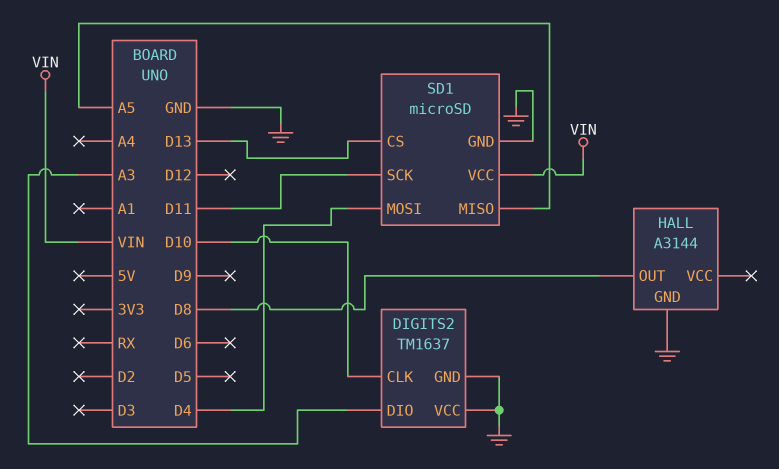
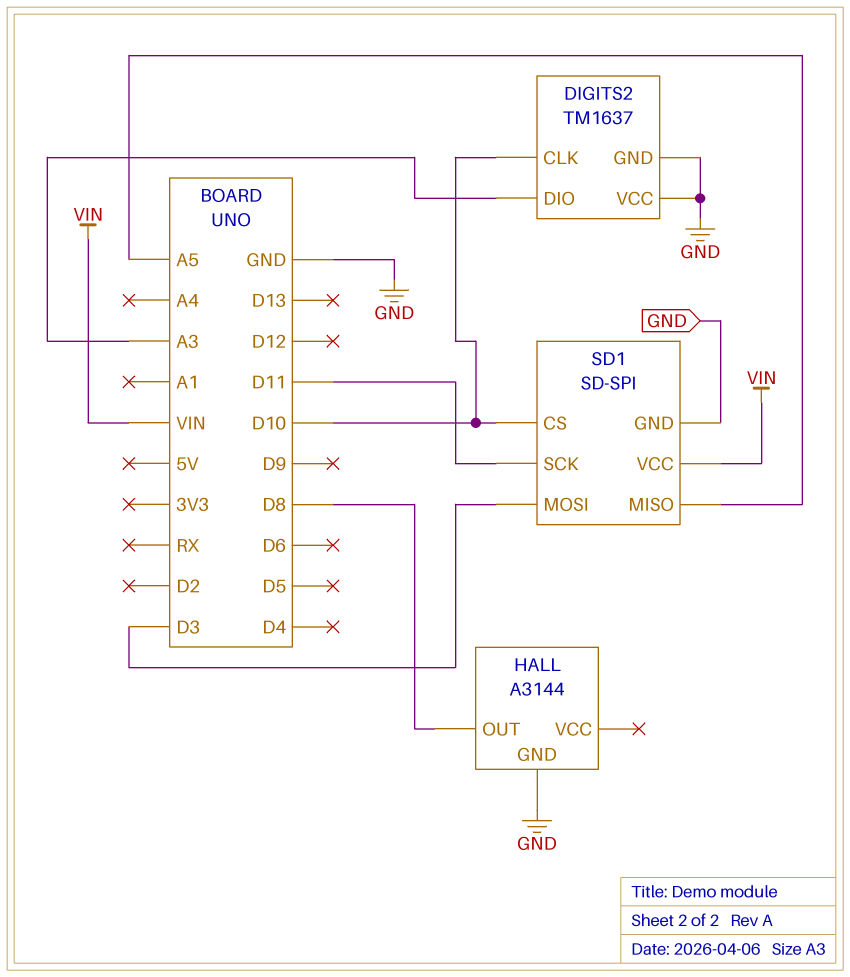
SD1: microSD -> SD-SPI
SD1 pin CS: D13 -> D10
SD1 pin MOSI: D4 -> D3

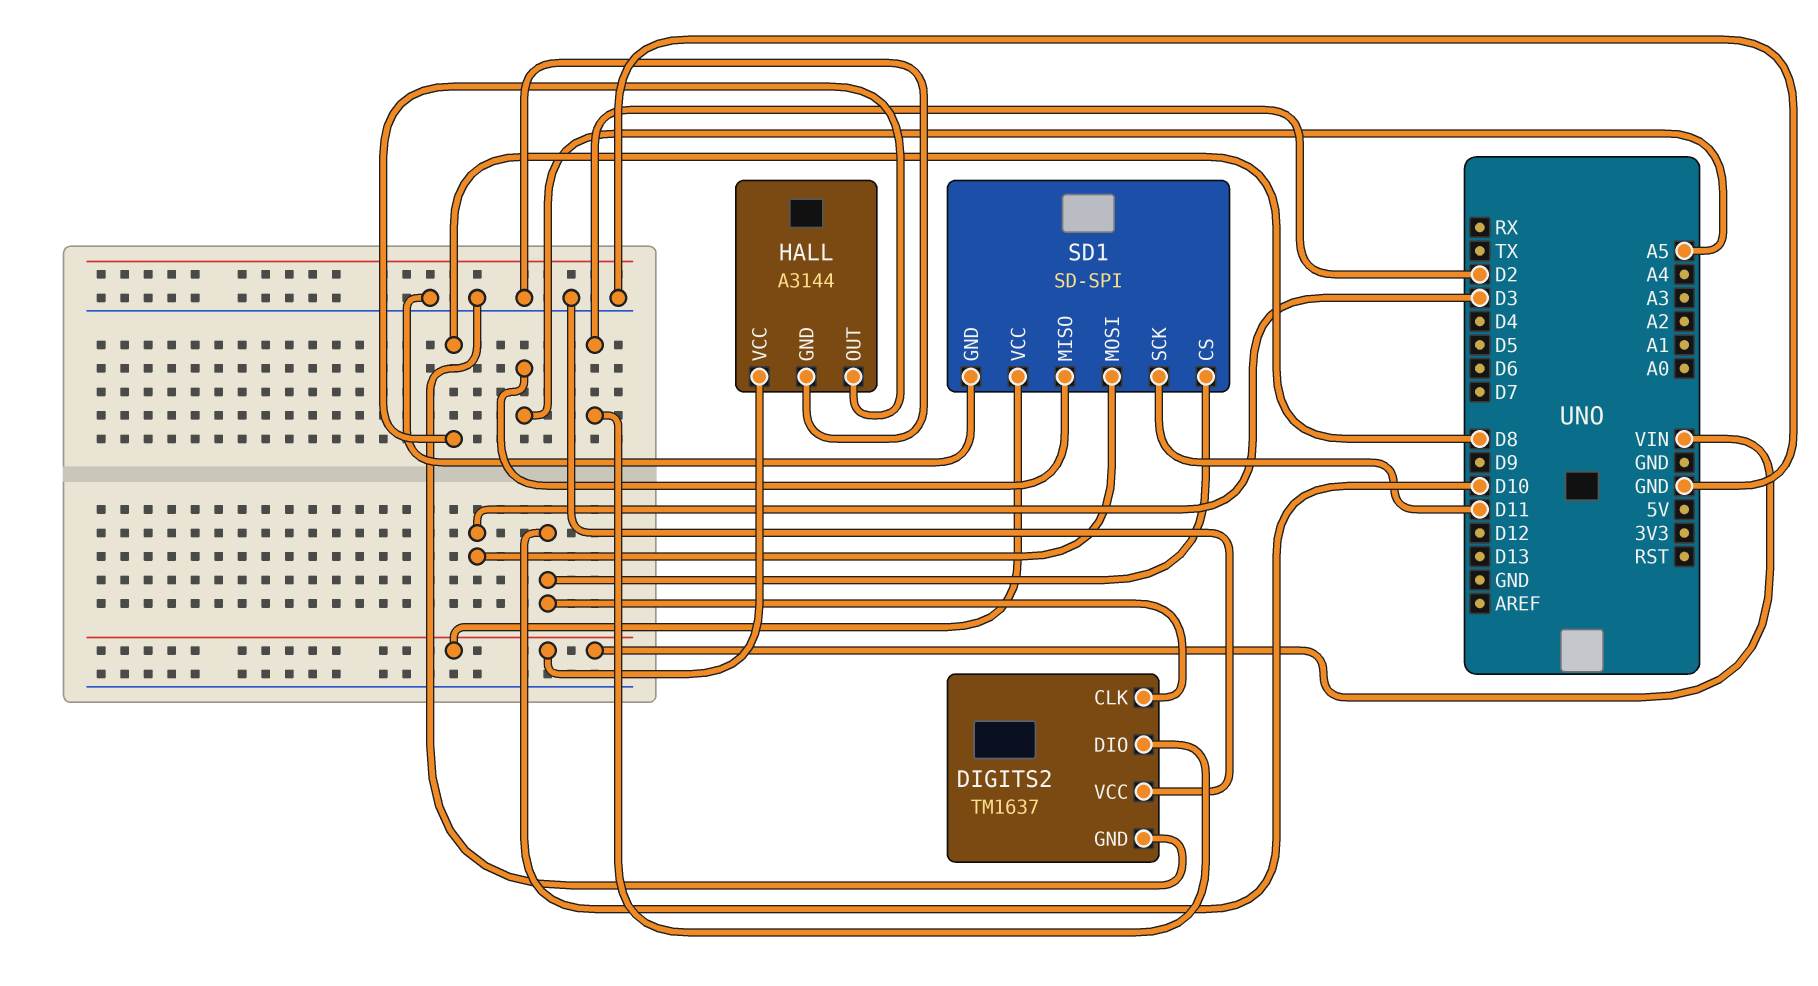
DIGITS2 pin DIO: A3 -> D2
HALL pin VCC: none -> VIN

